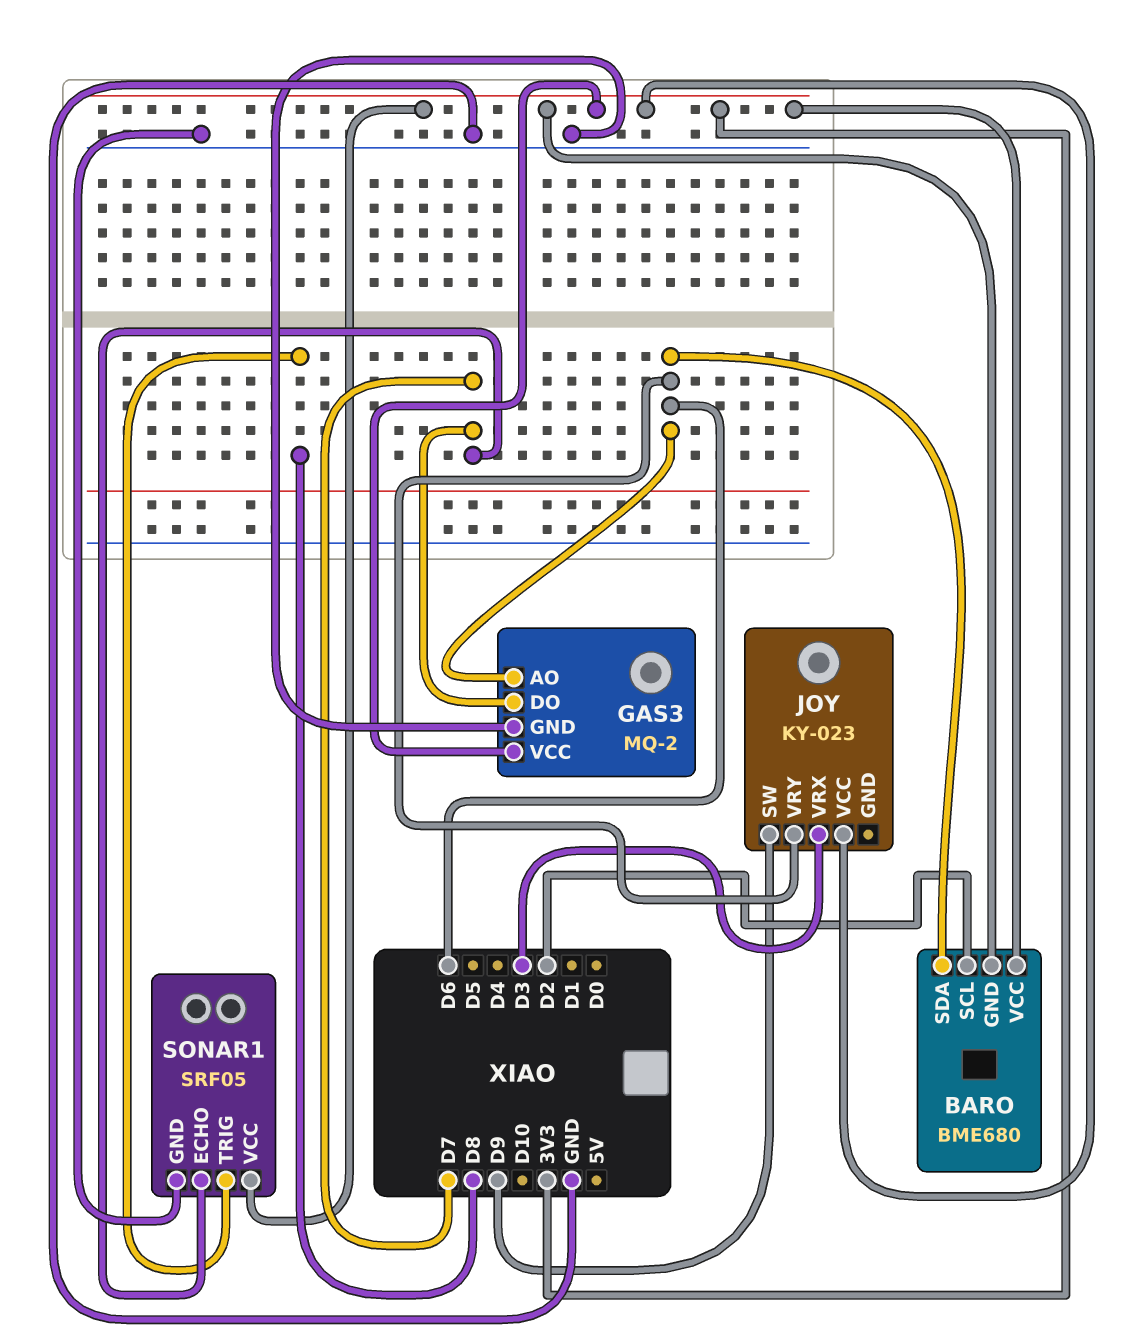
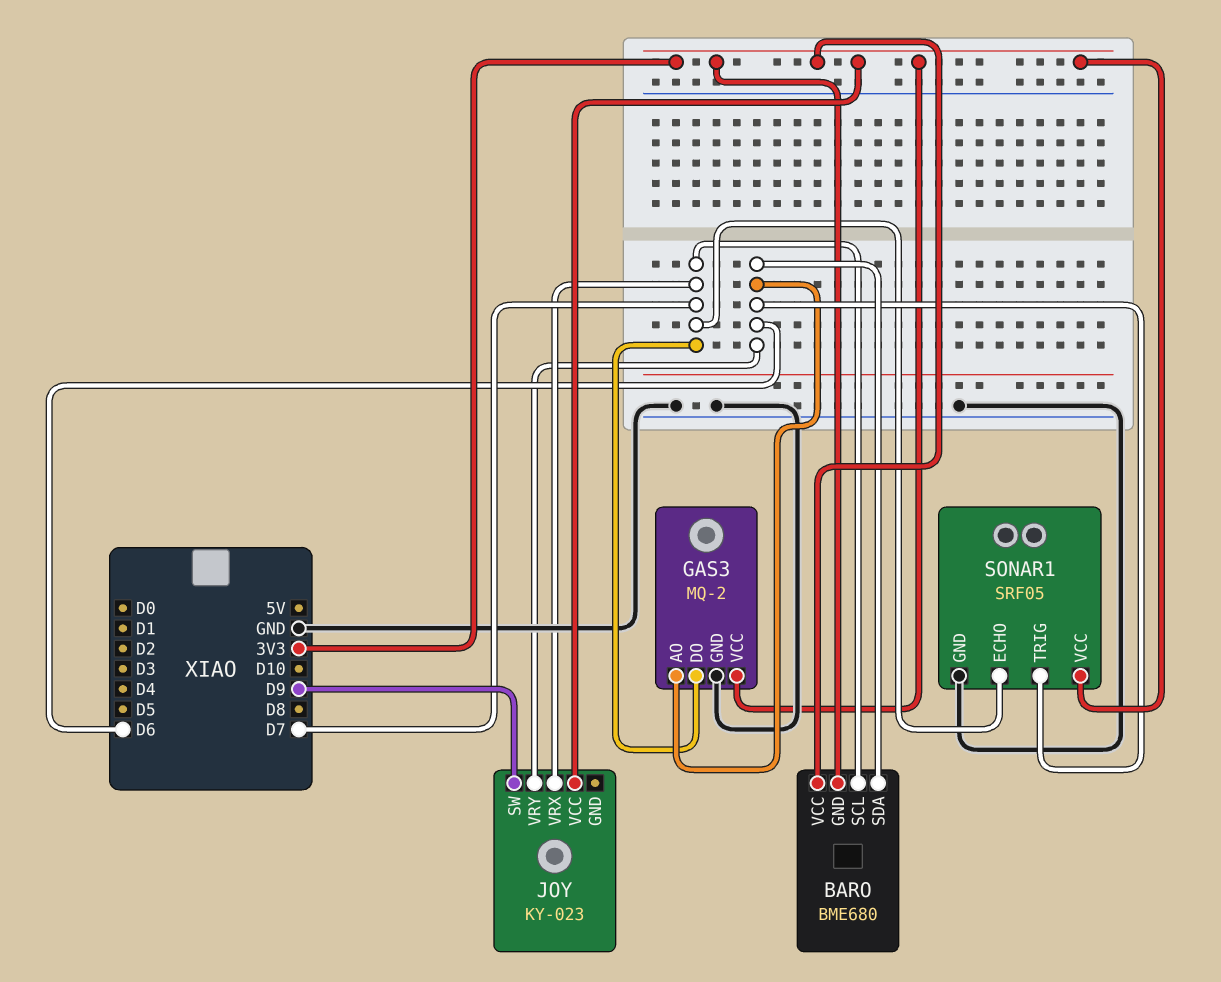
BARO pin SCL: D2 -> D7
JOY pin VRX: D3 -> D7
SONAR1 pin TRIG: D8 -> D6

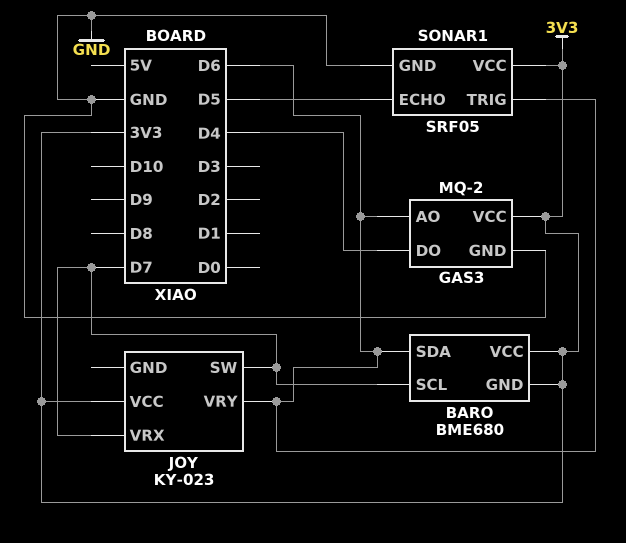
GAS3 pin DO: D7 -> D4
JOY pin SW: D9 -> D7
SONAR1 pin ECHO: D7 -> D5

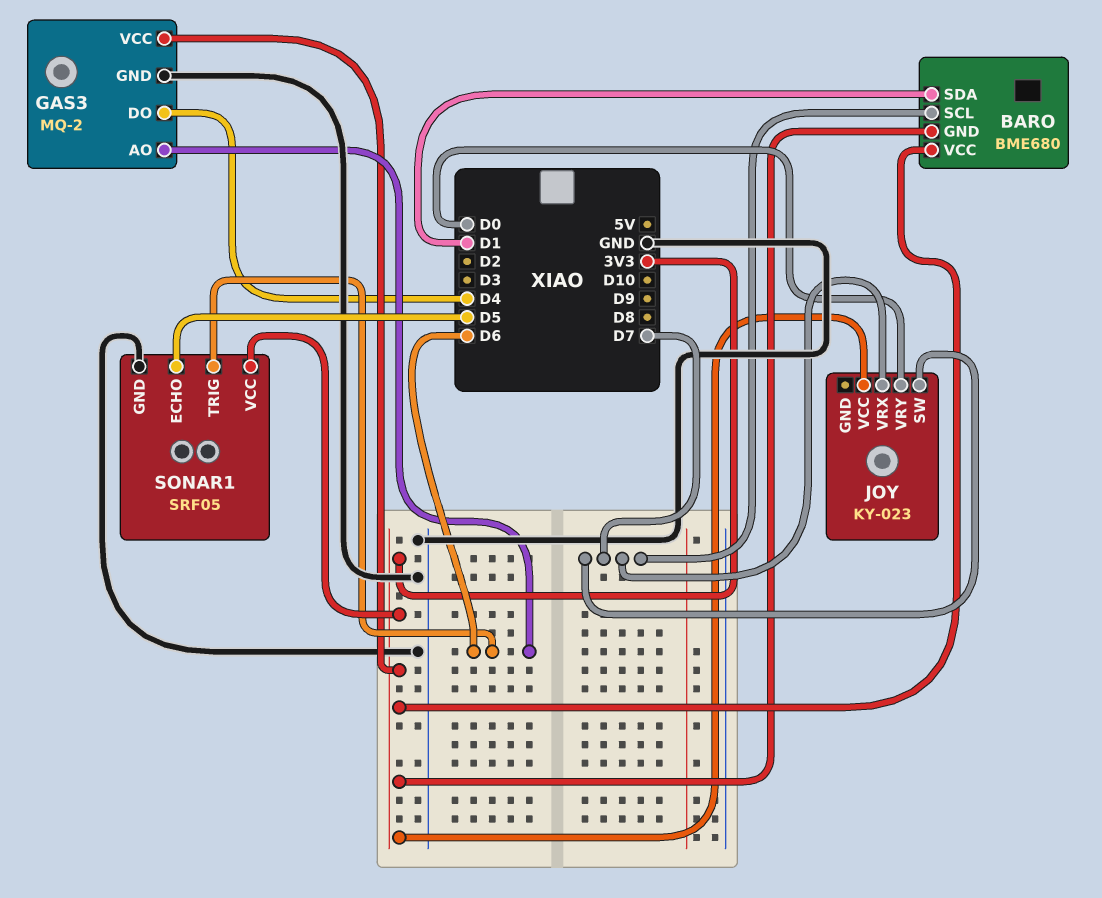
BARO pin SDA: D6 -> D1
JOY pin VRY: D6 -> D0

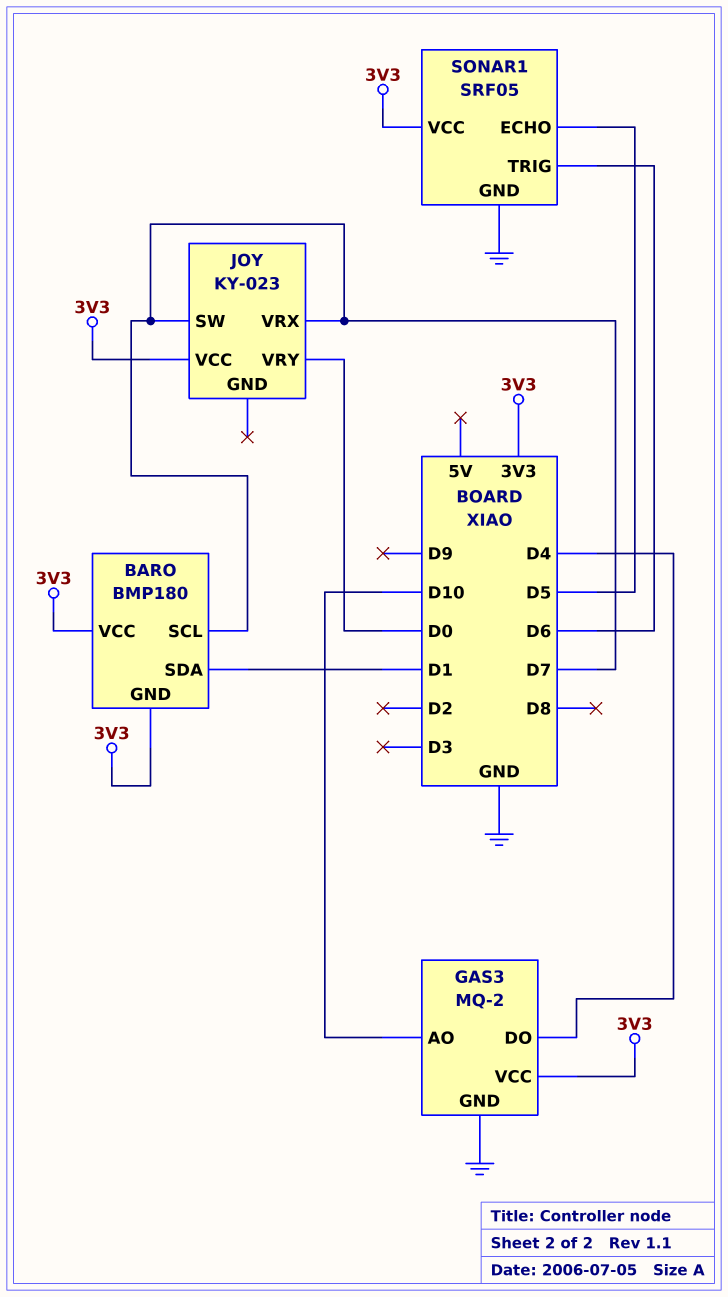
BARO: BME680 -> BMP180
GAS3 pin AO: D6 -> D10

